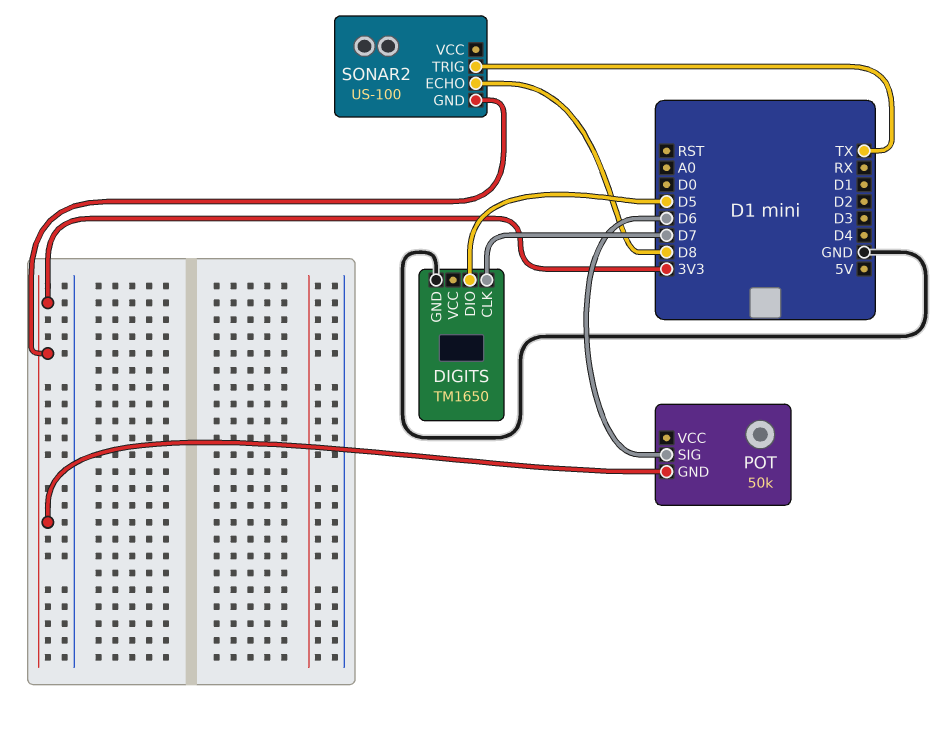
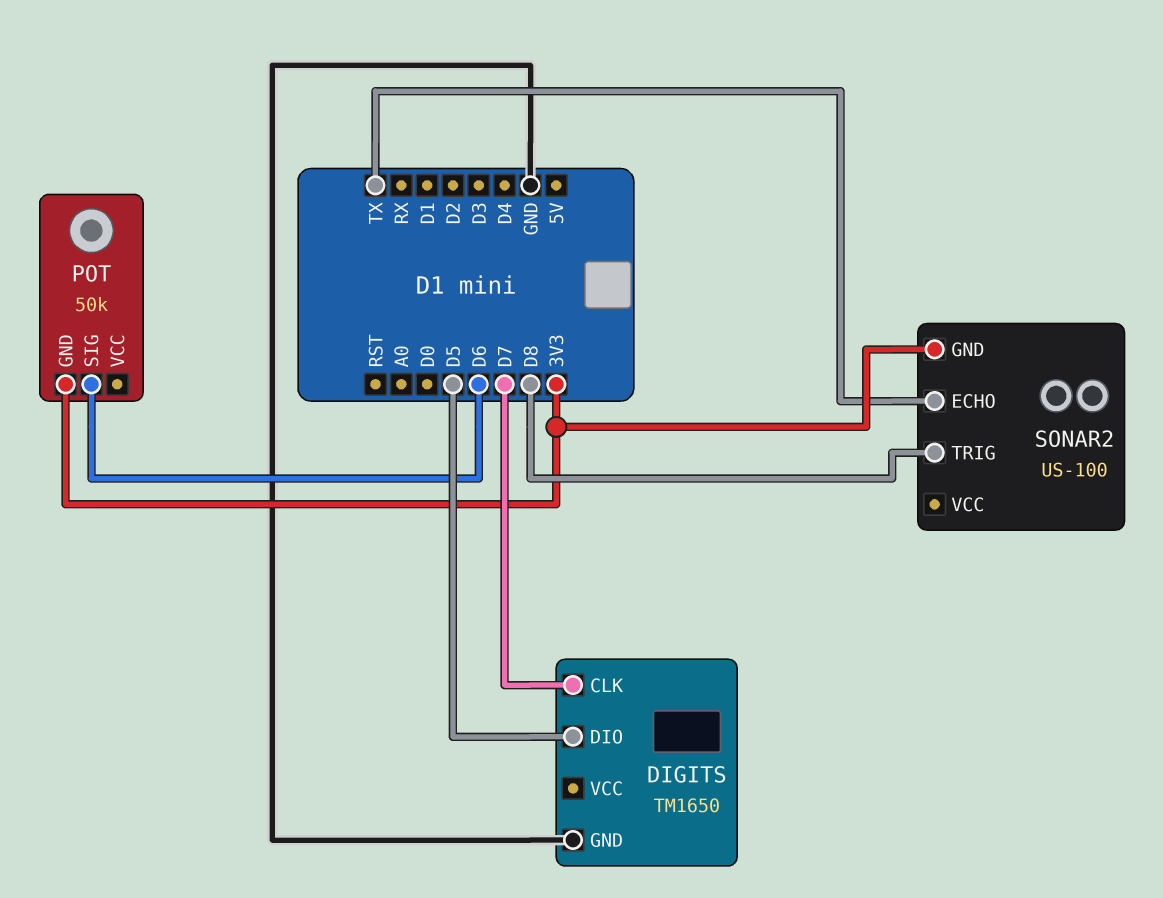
SONAR2 pin ECHO: D8 -> TX
SONAR2 pin TRIG: TX -> D8

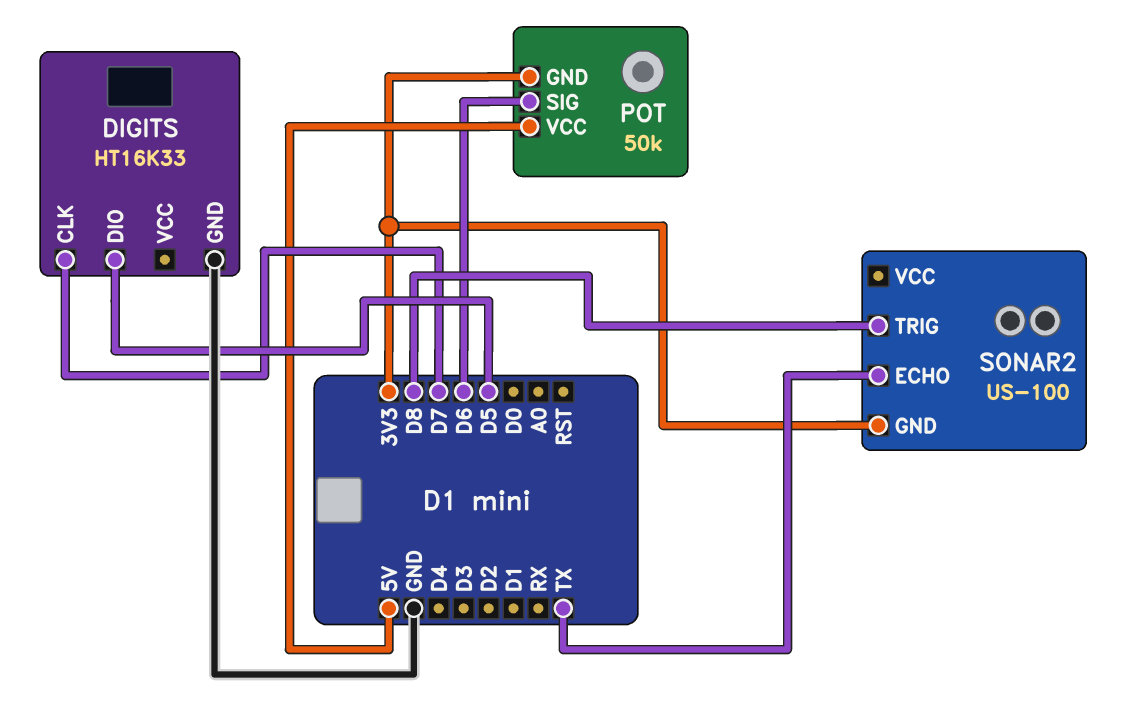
DIGITS: TM1650 -> HT16K33
POT pin VCC: none -> 5V

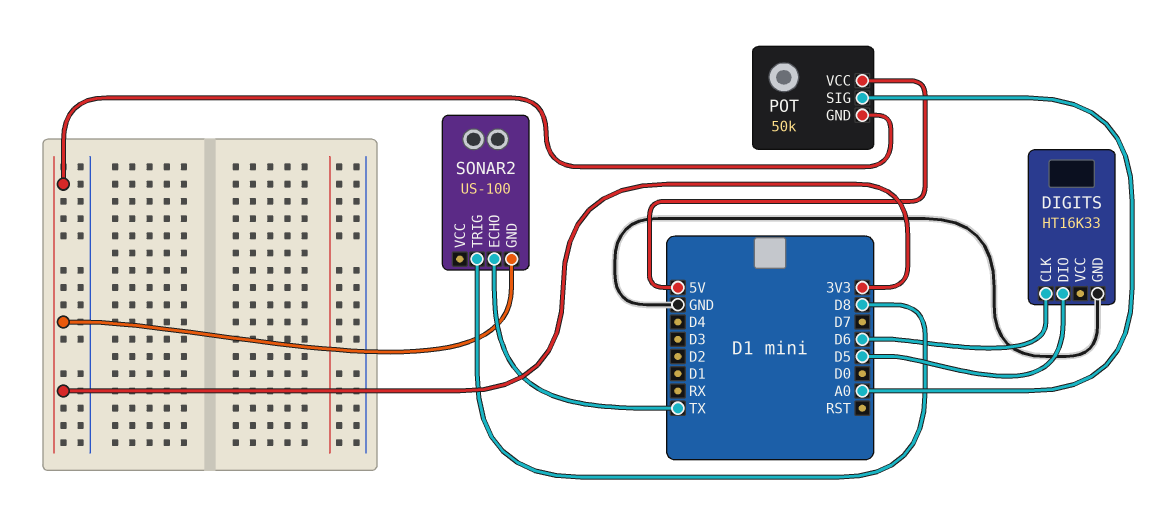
DIGITS pin CLK: D7 -> D6
POT pin SIG: D6 -> A0

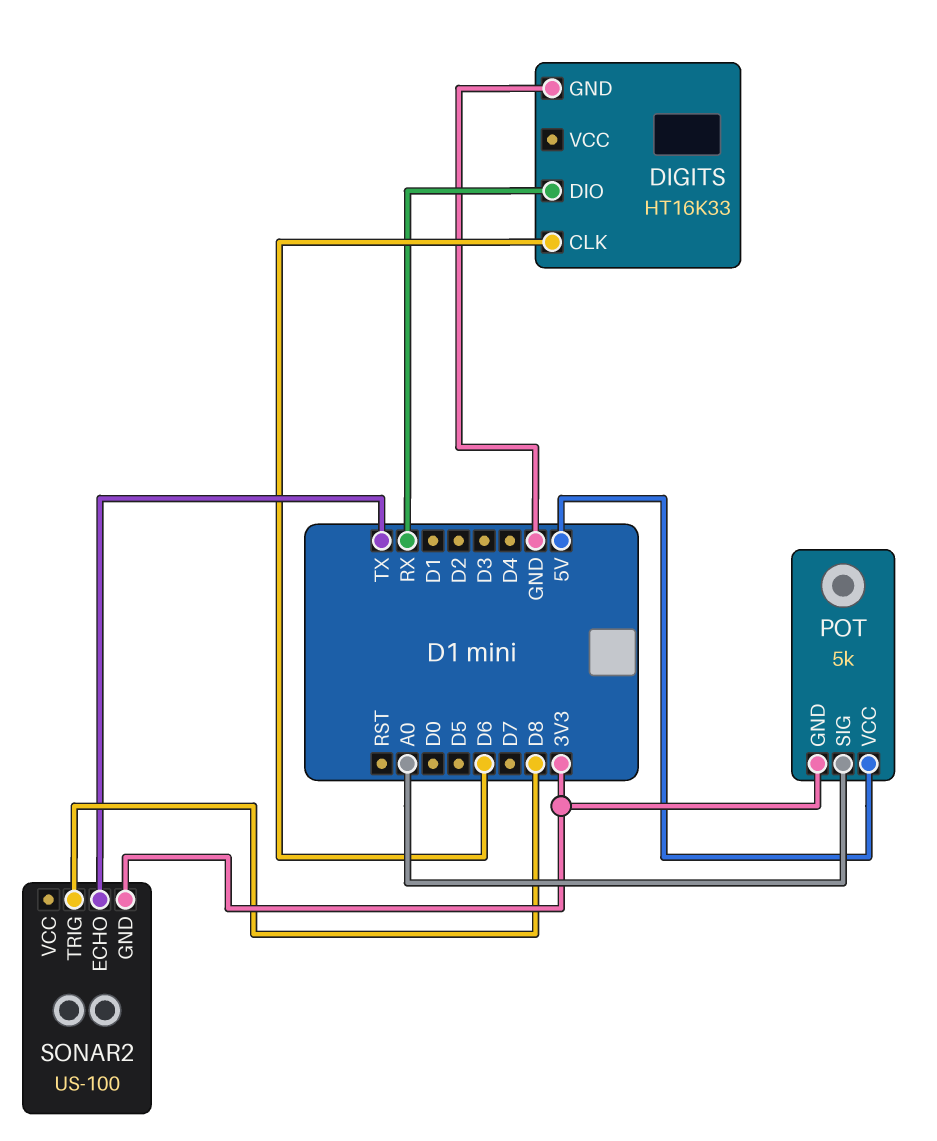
DIGITS pin DIO: D5 -> RX
POT: 50k -> 5k

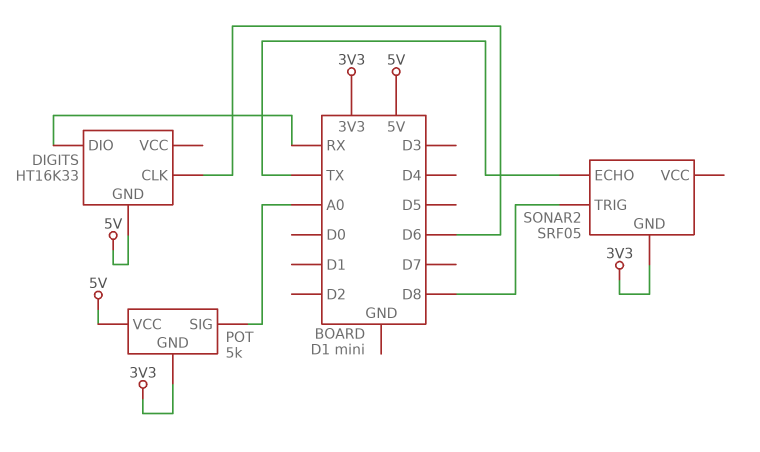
DIGITS pin GND: GND -> 5V
SONAR2: US-100 -> SRF05

